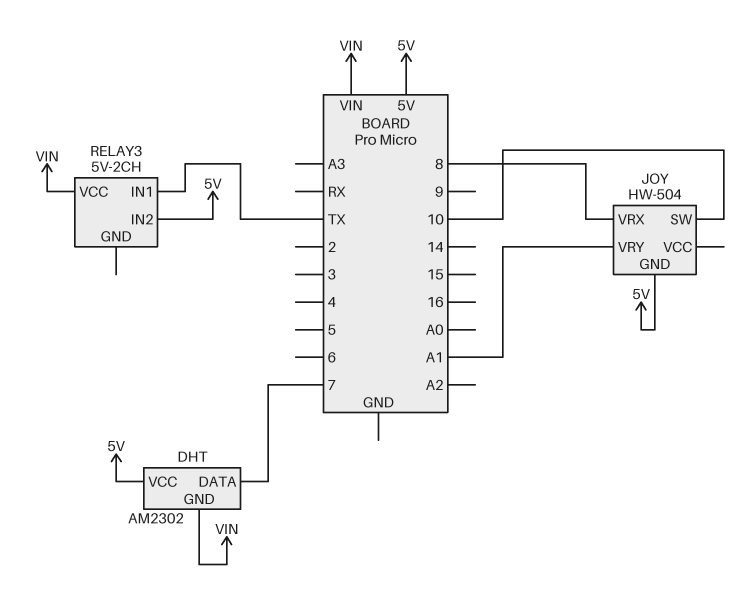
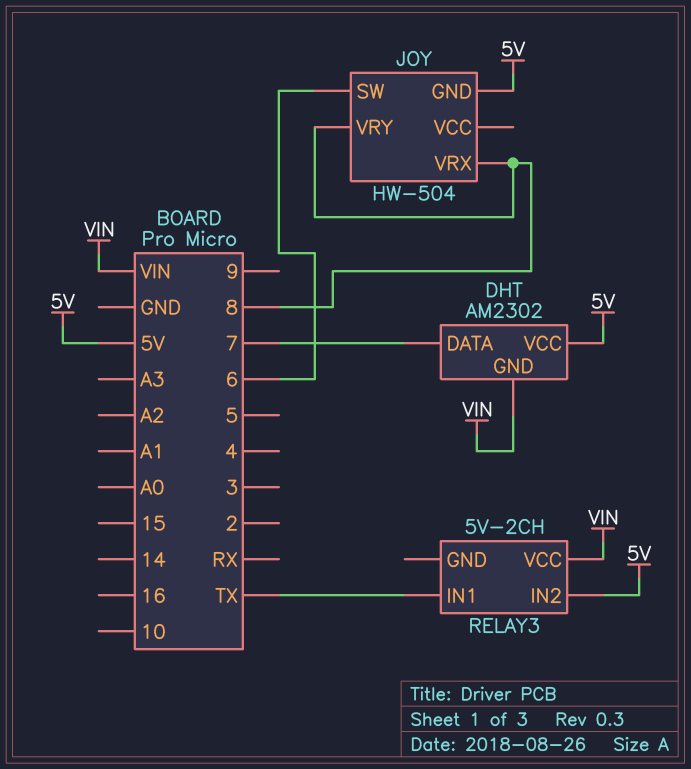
JOY pin SW: 10 -> 6
JOY pin VRY: A1 -> 8

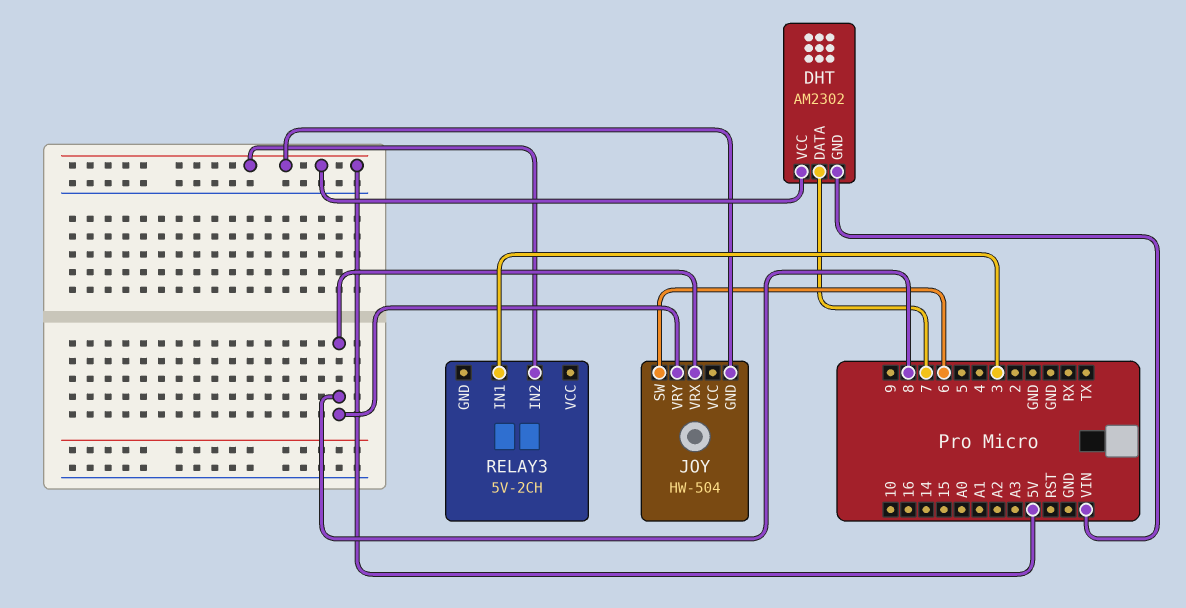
RELAY3 pin IN1: TX -> 3
RELAY3 pin VCC: VIN -> none

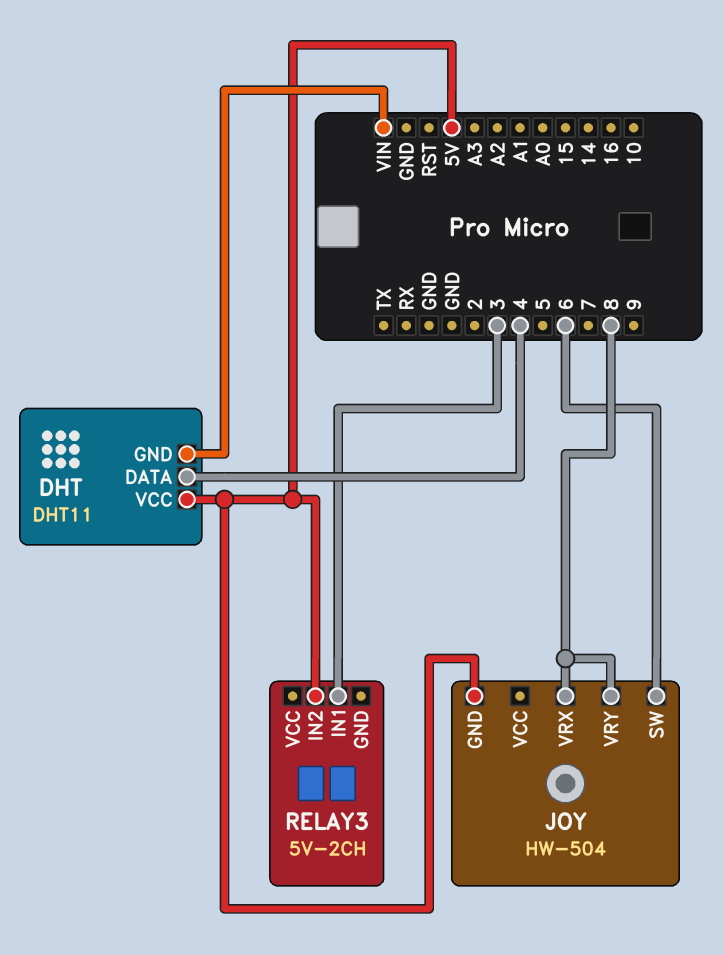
DHT: AM2302 -> DHT11
DHT pin DATA: 7 -> 4

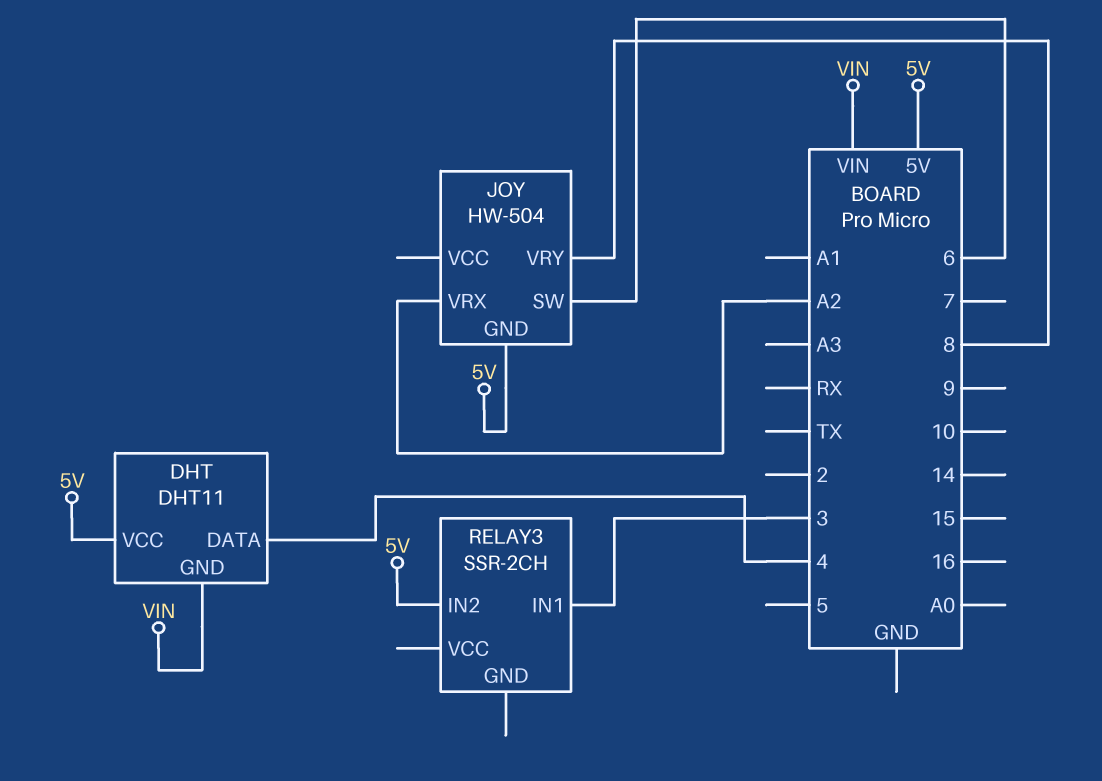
JOY pin VRX: 8 -> A2
RELAY3: 5V-2CH -> SSR-2CH

